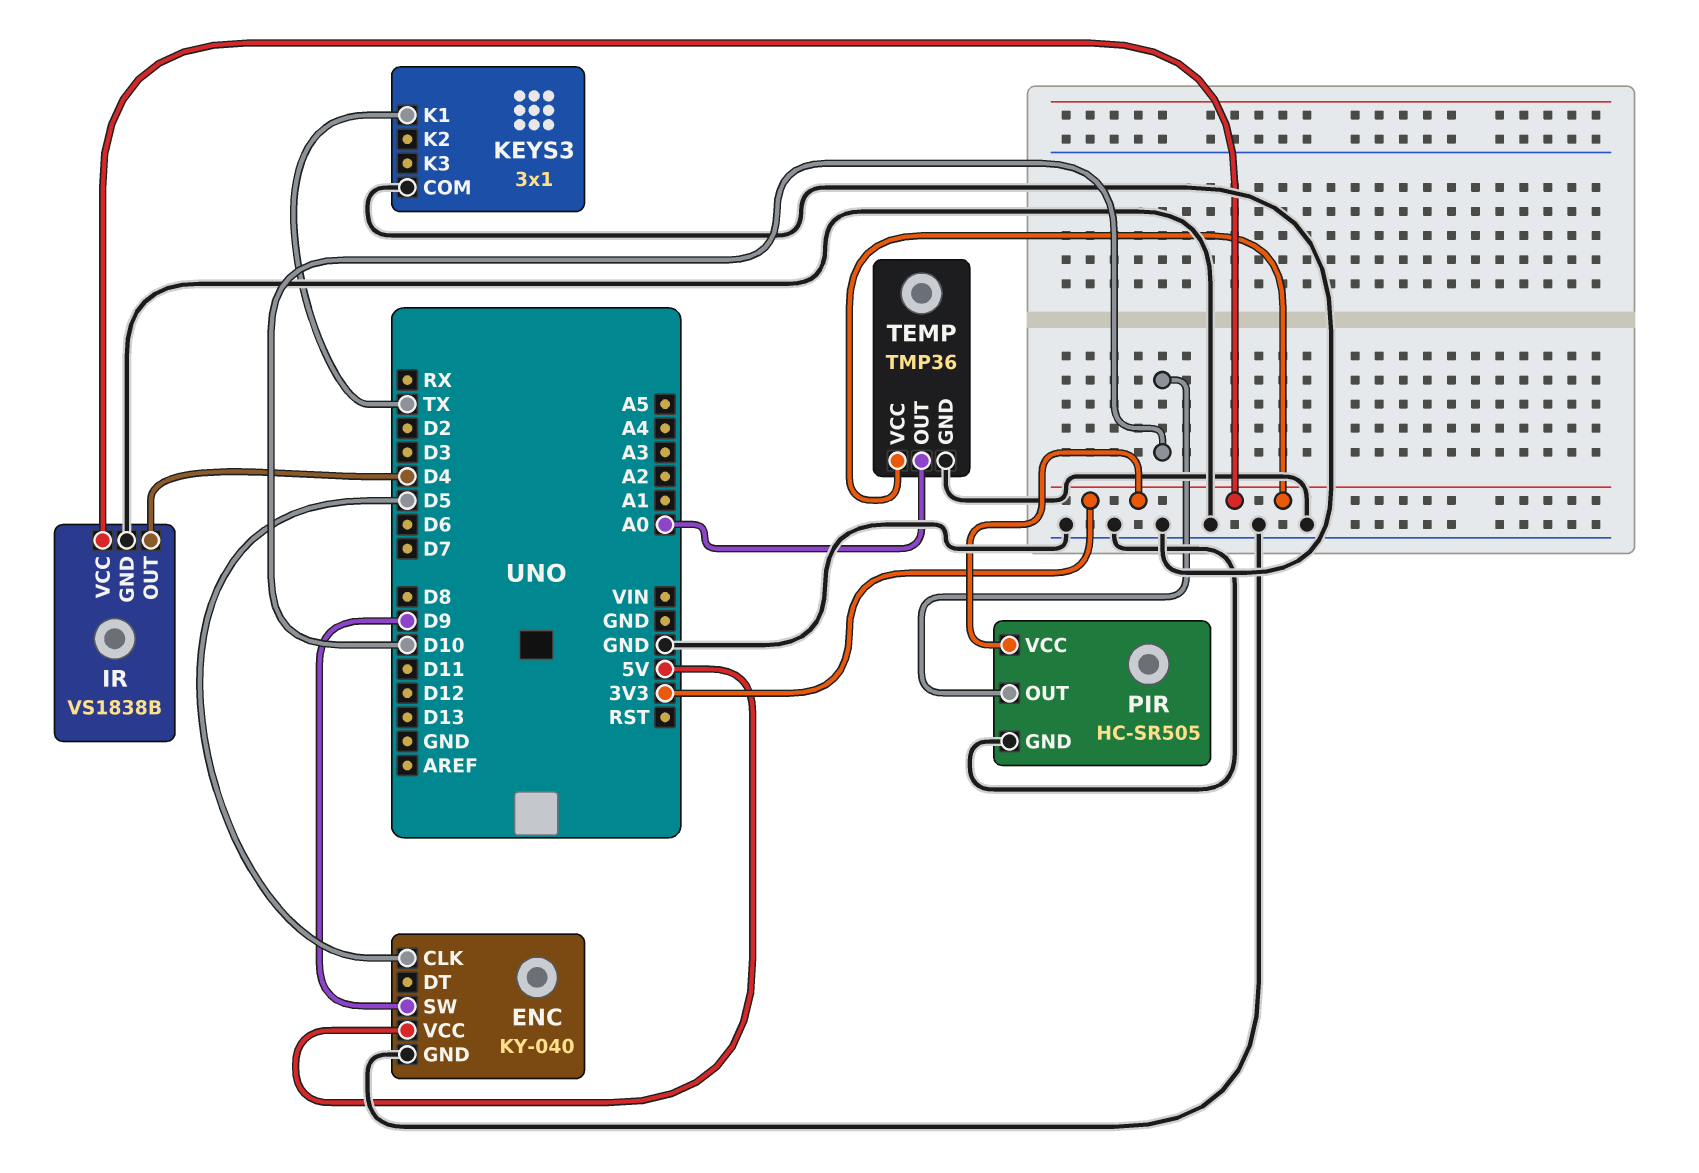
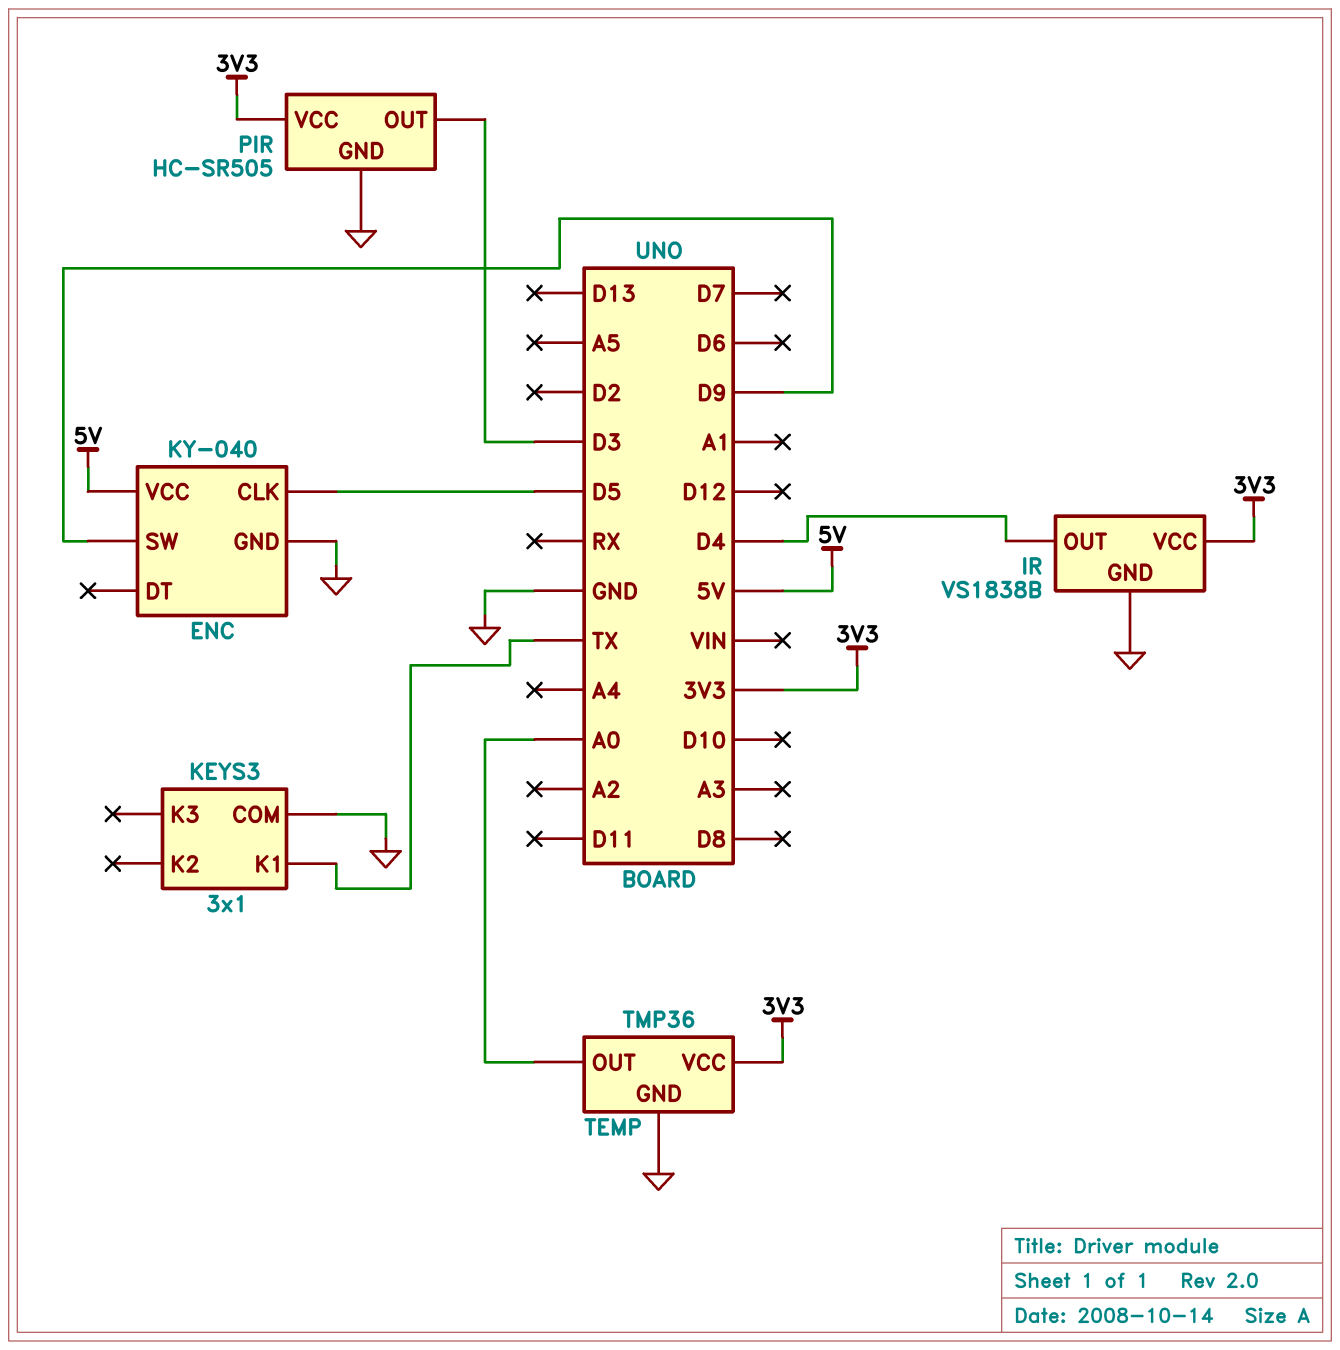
PIR pin OUT: D10 -> D3

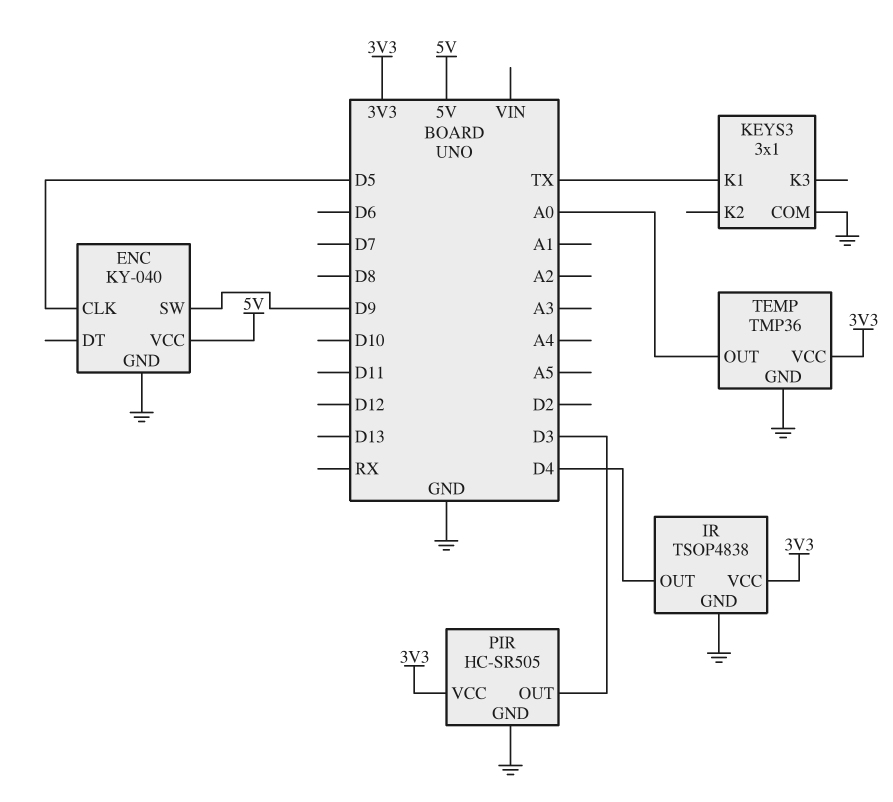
IR: VS1838B -> TSOP4838

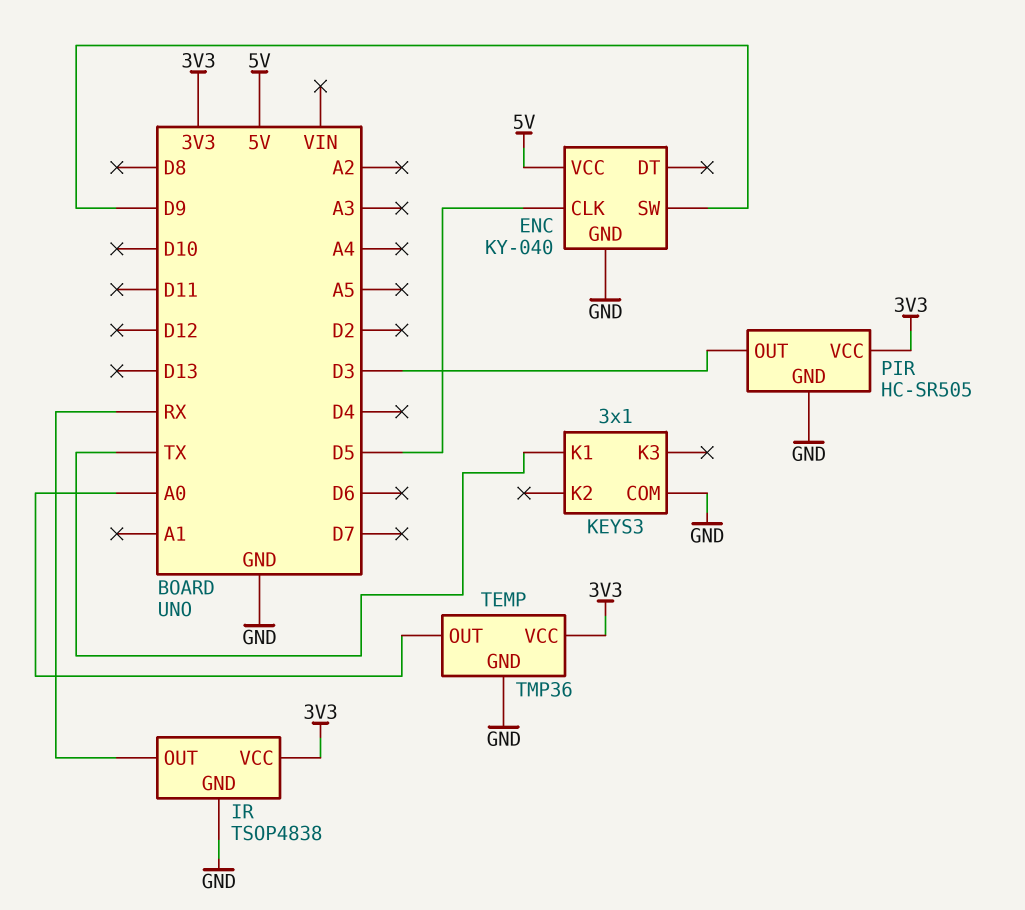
IR pin OUT: D4 -> RX

